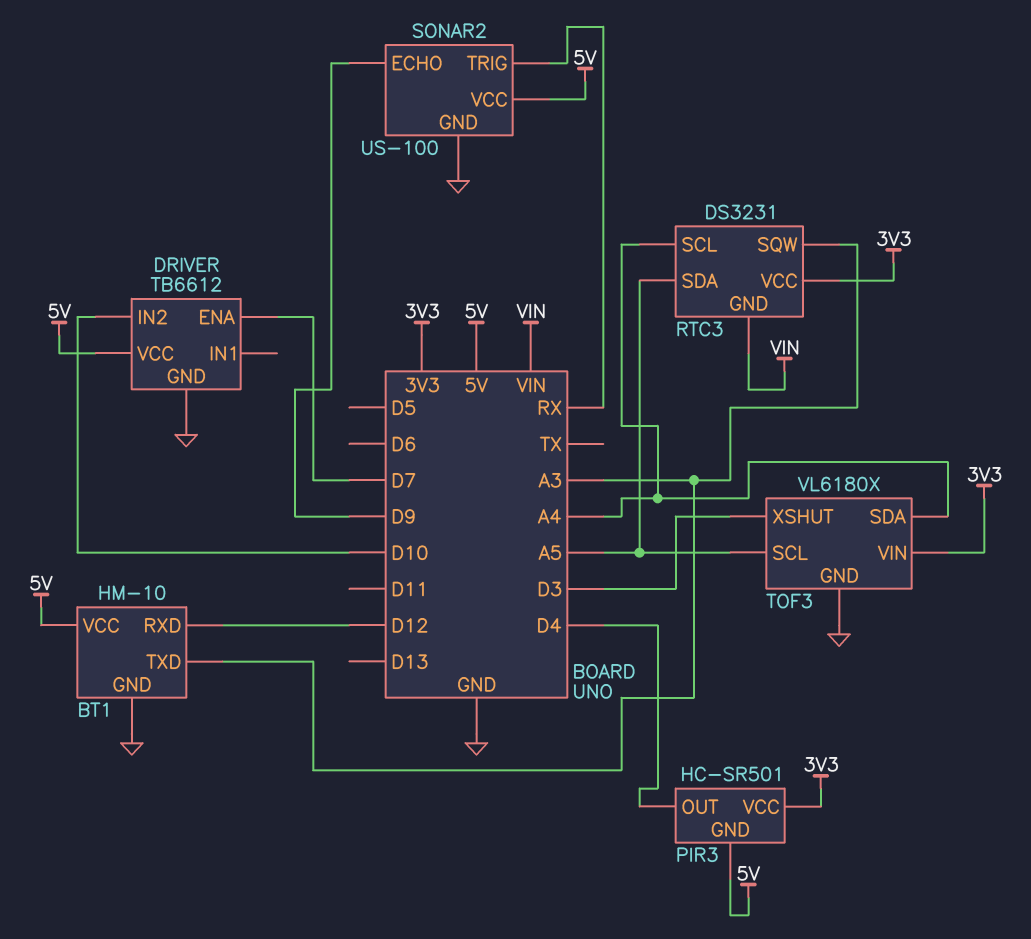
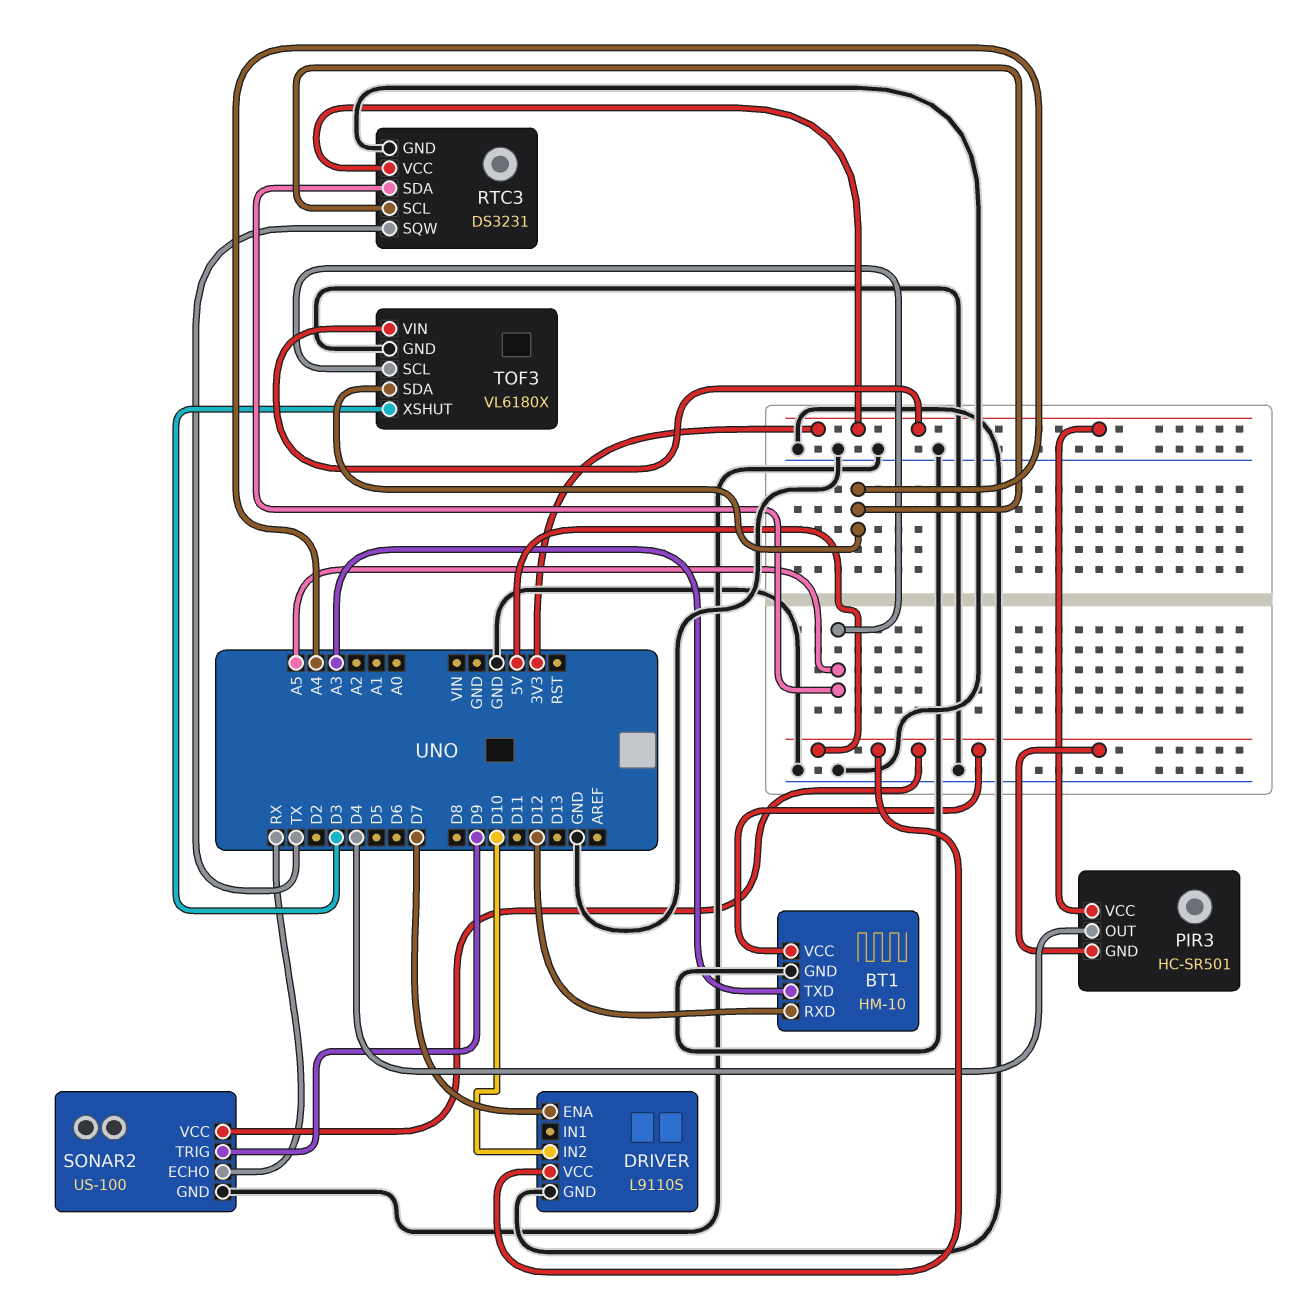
DRIVER: TB6612 -> L9110S
RTC3 pin GND: VIN -> GND
RTC3 pin SQW: A3 -> TX
SONAR2 pin ECHO: D9 -> RX
SONAR2 pin TRIG: RX -> D9

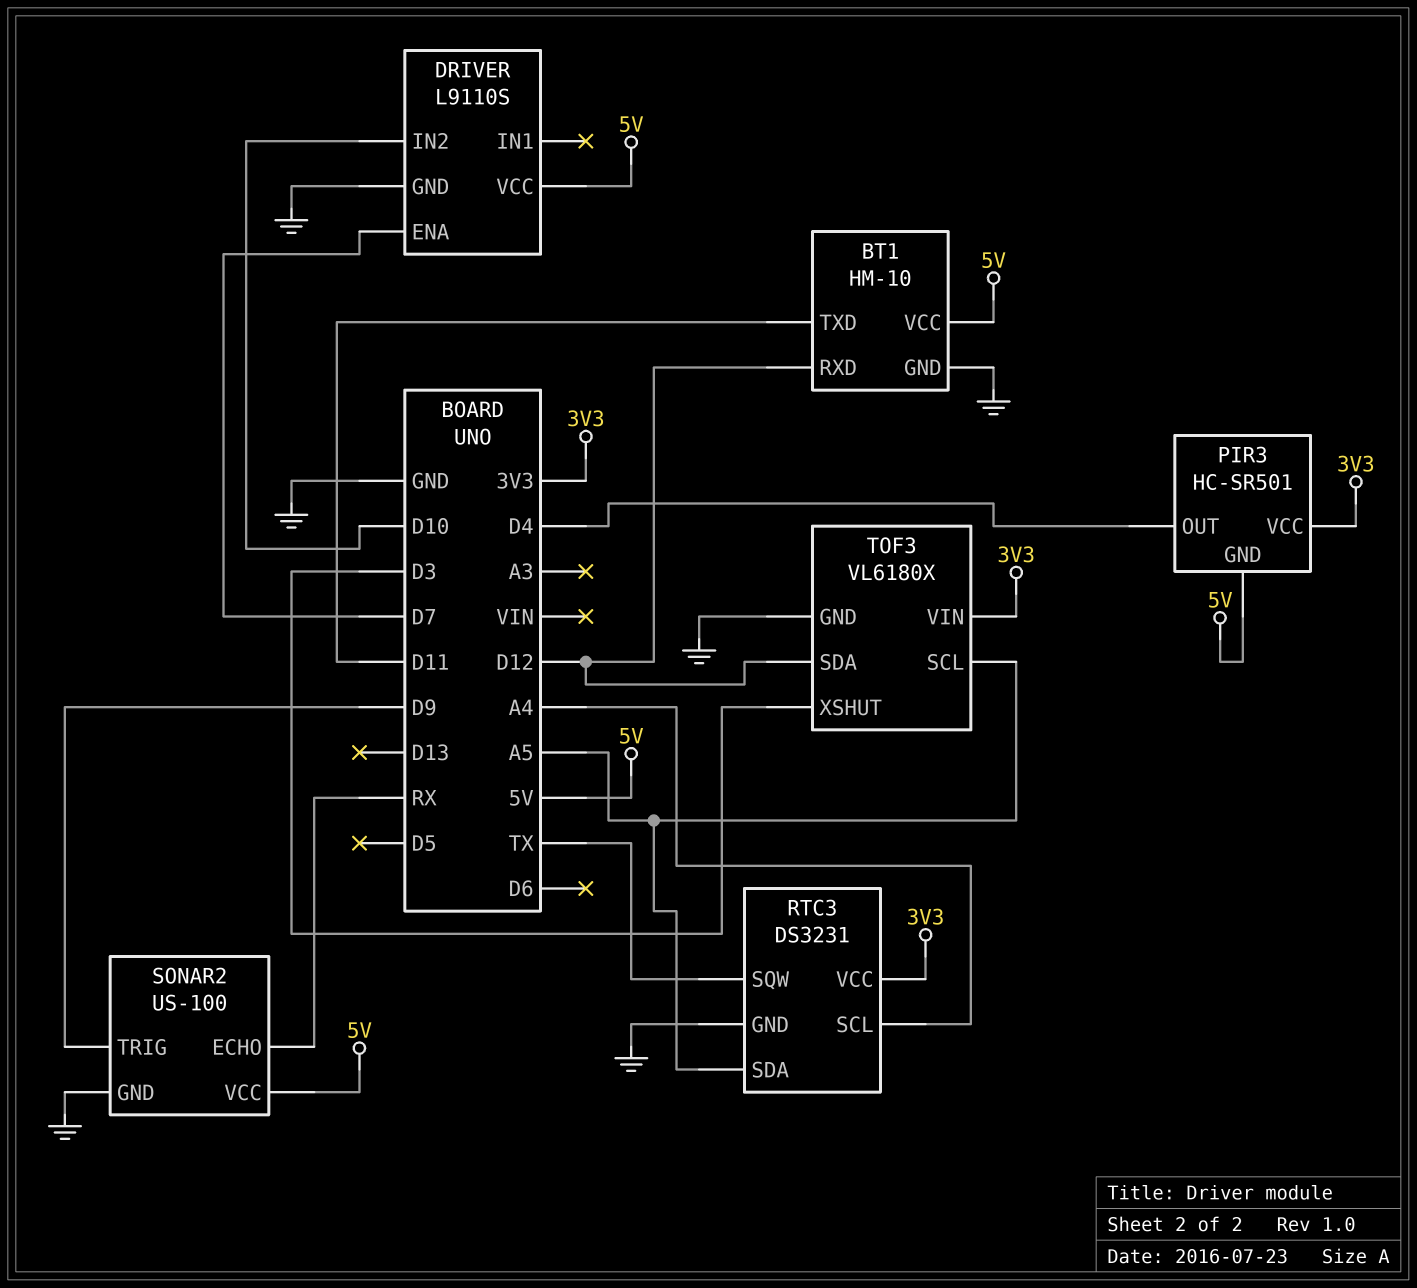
BT1 pin TXD: A3 -> D11
TOF3 pin SDA: A4 -> D12

